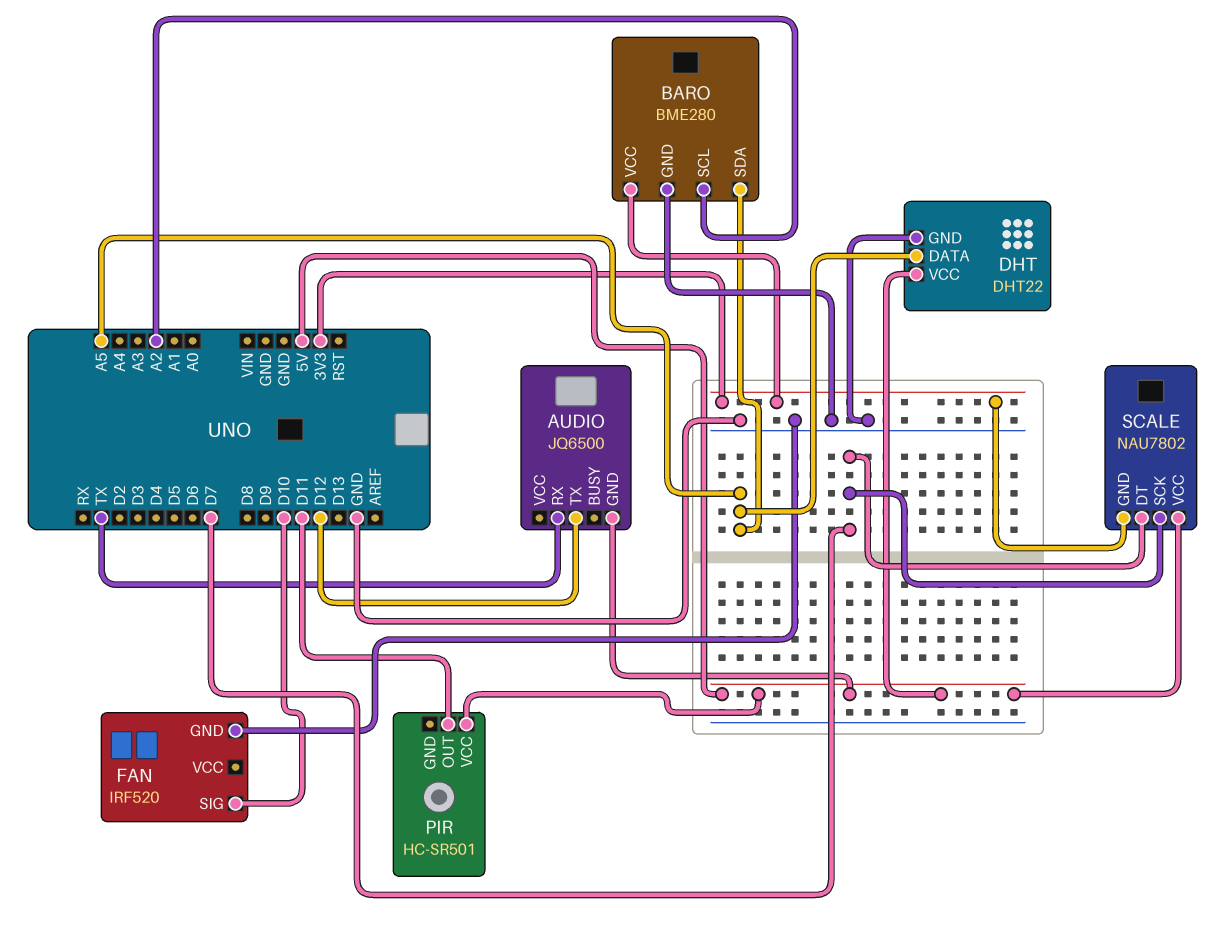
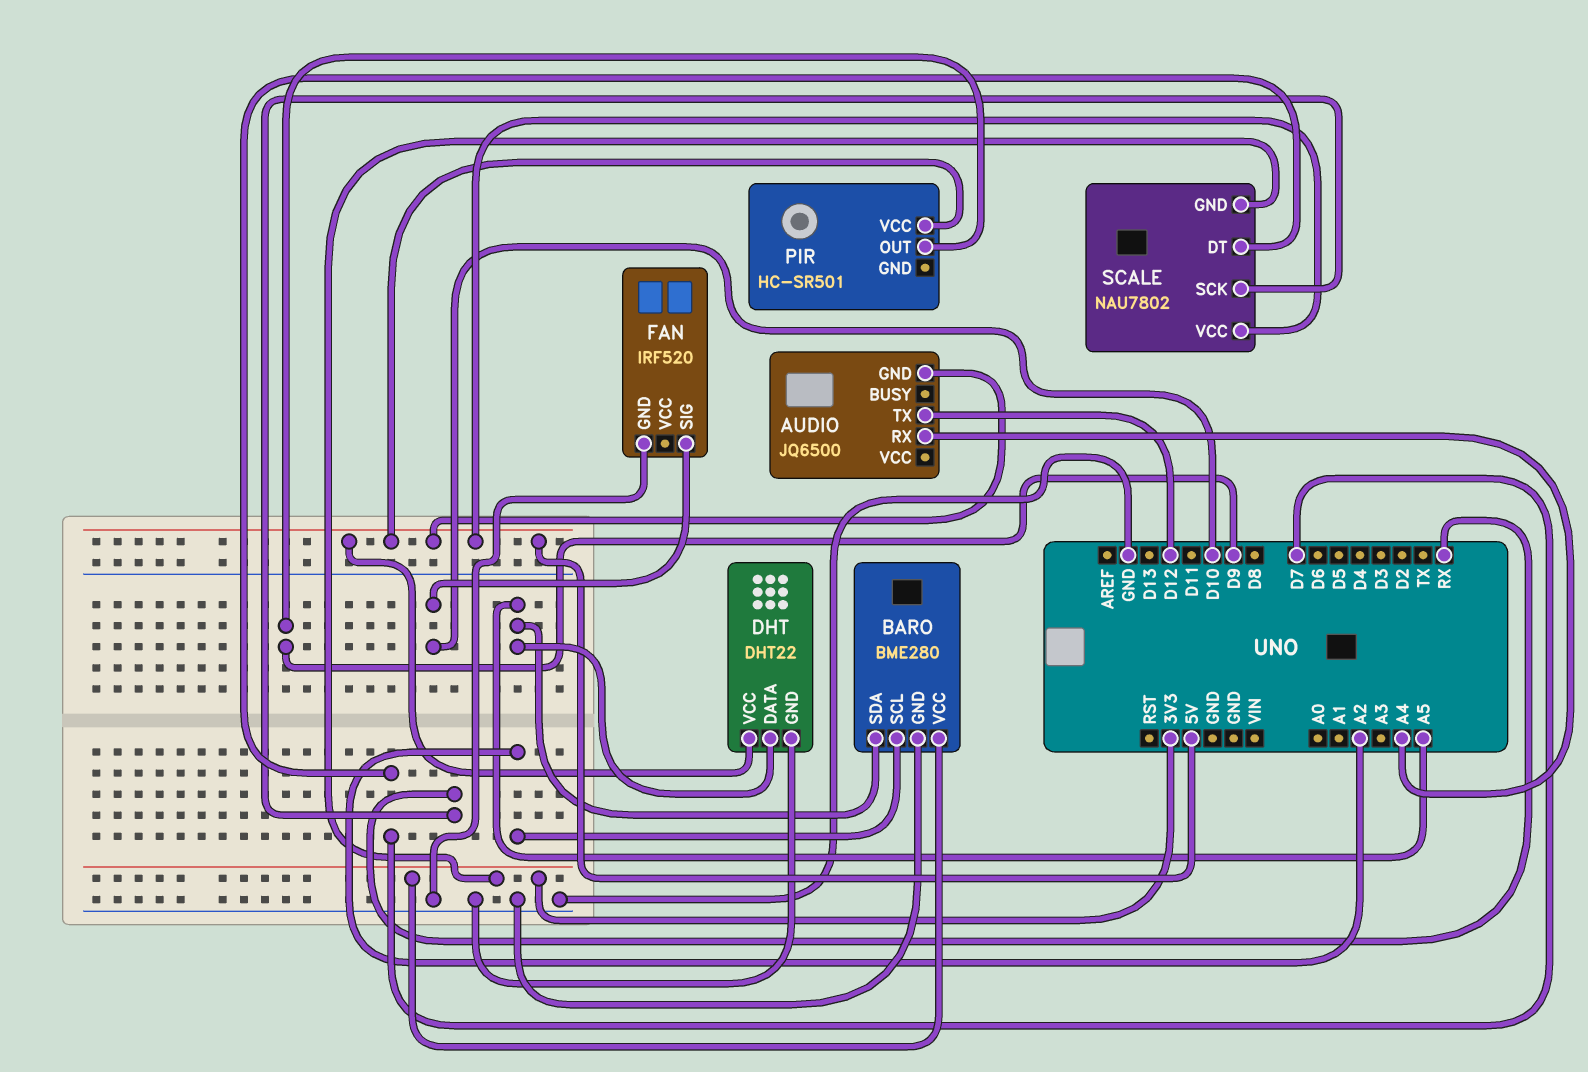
AUDIO pin RX: TX -> A4
PIR pin OUT: D11 -> D9
SCALE pin SCK: D7 -> RX

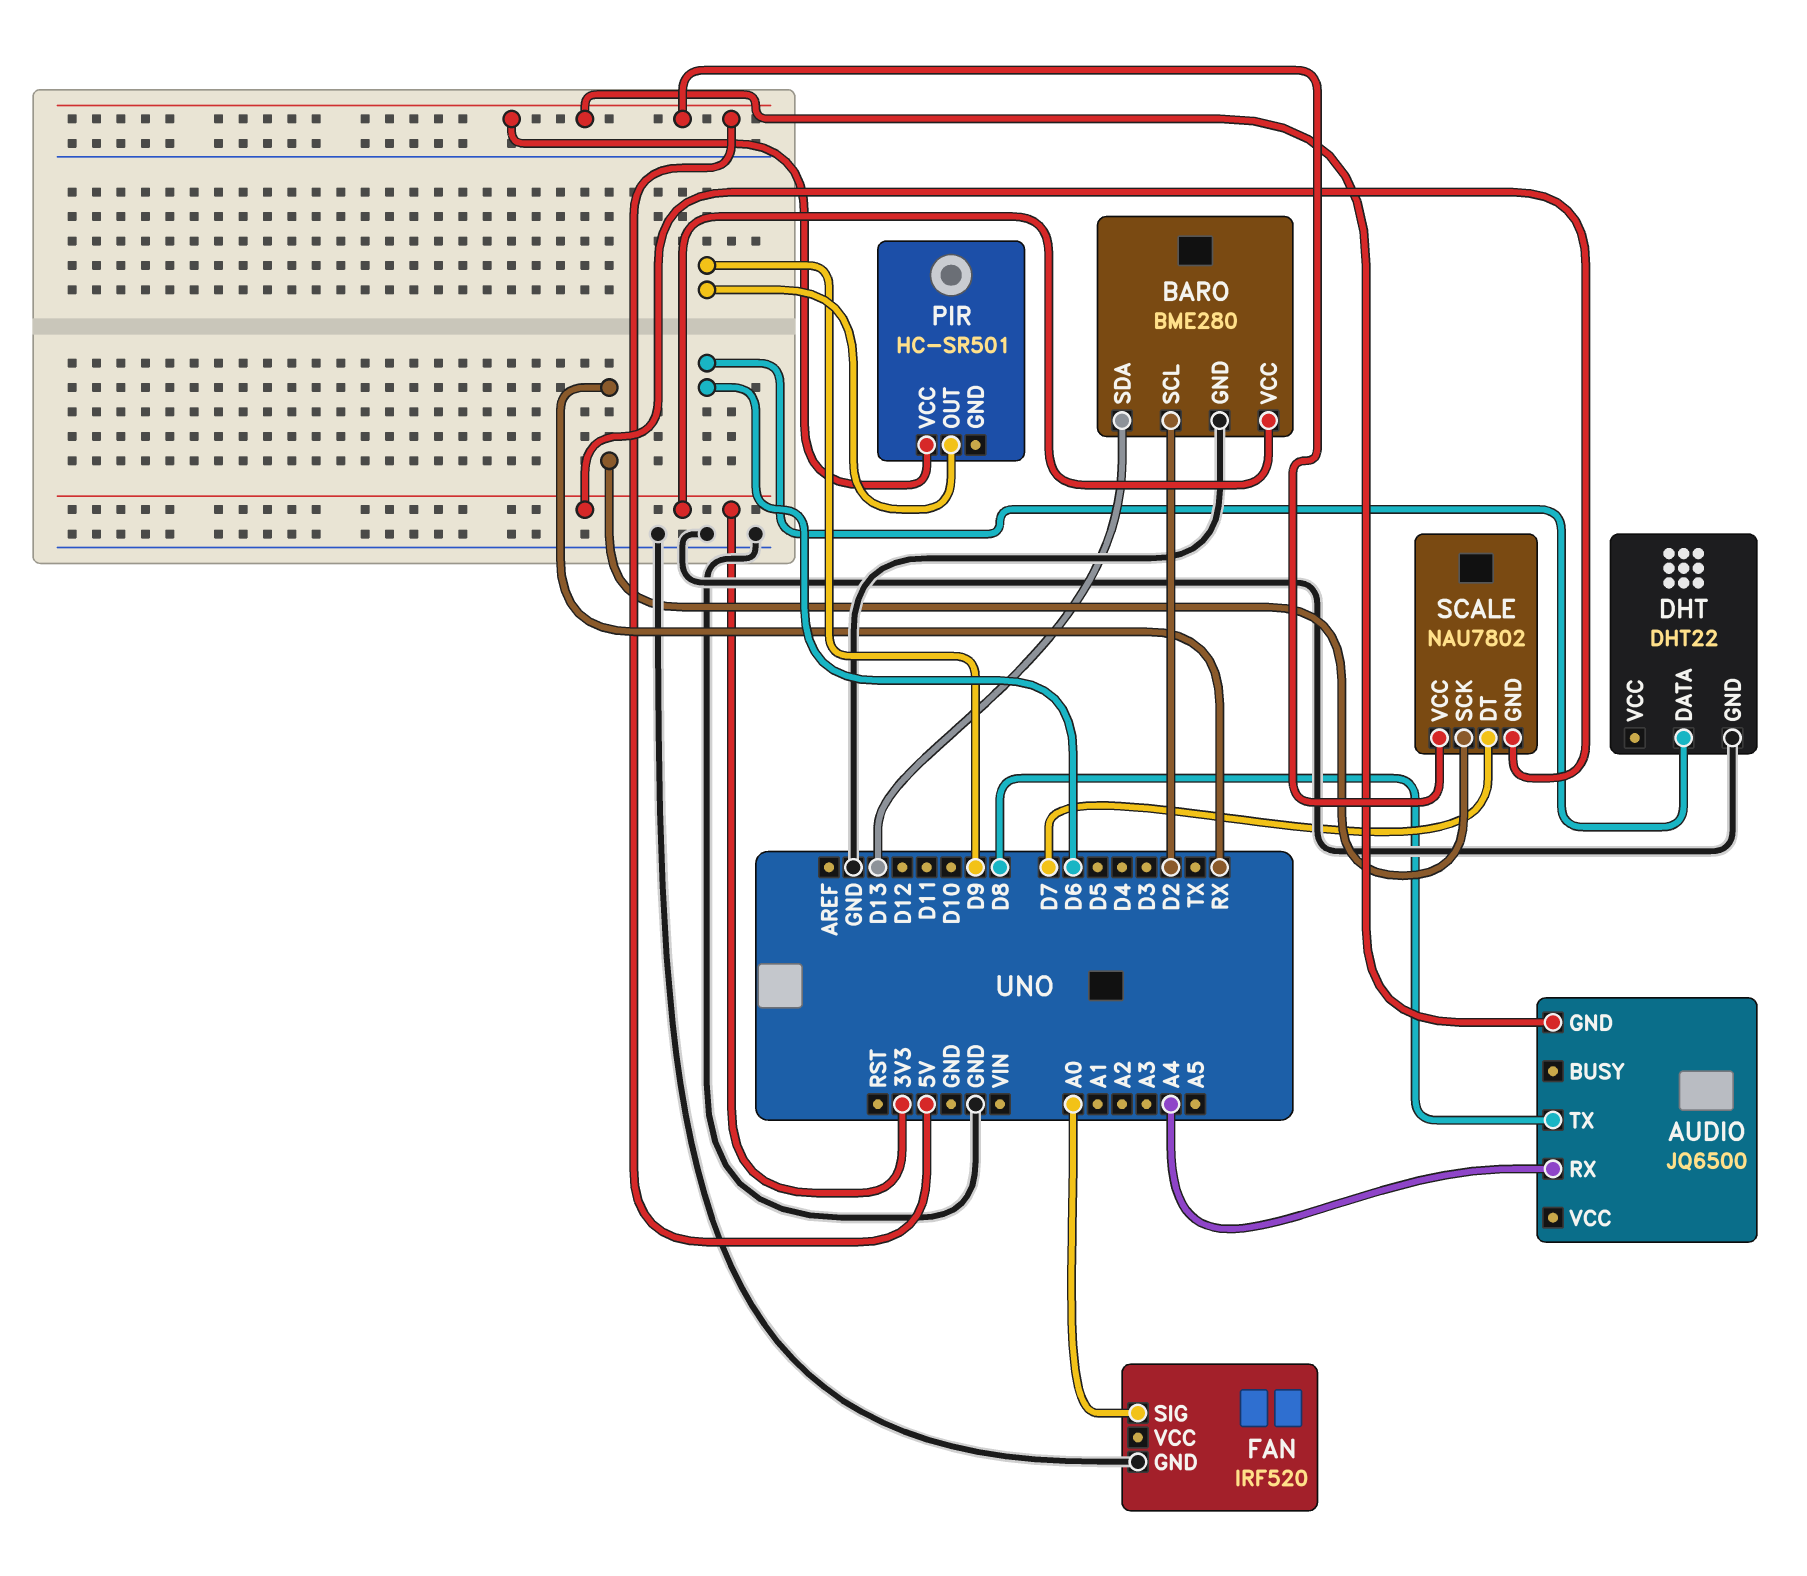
AUDIO pin TX: D12 -> D8
BARO pin SCL: A2 -> D2
BARO pin SDA: A5 -> D13
DHT pin DATA: A5 -> D6
DHT pin VCC: 5V -> none
FAN pin SIG: D10 -> A0

